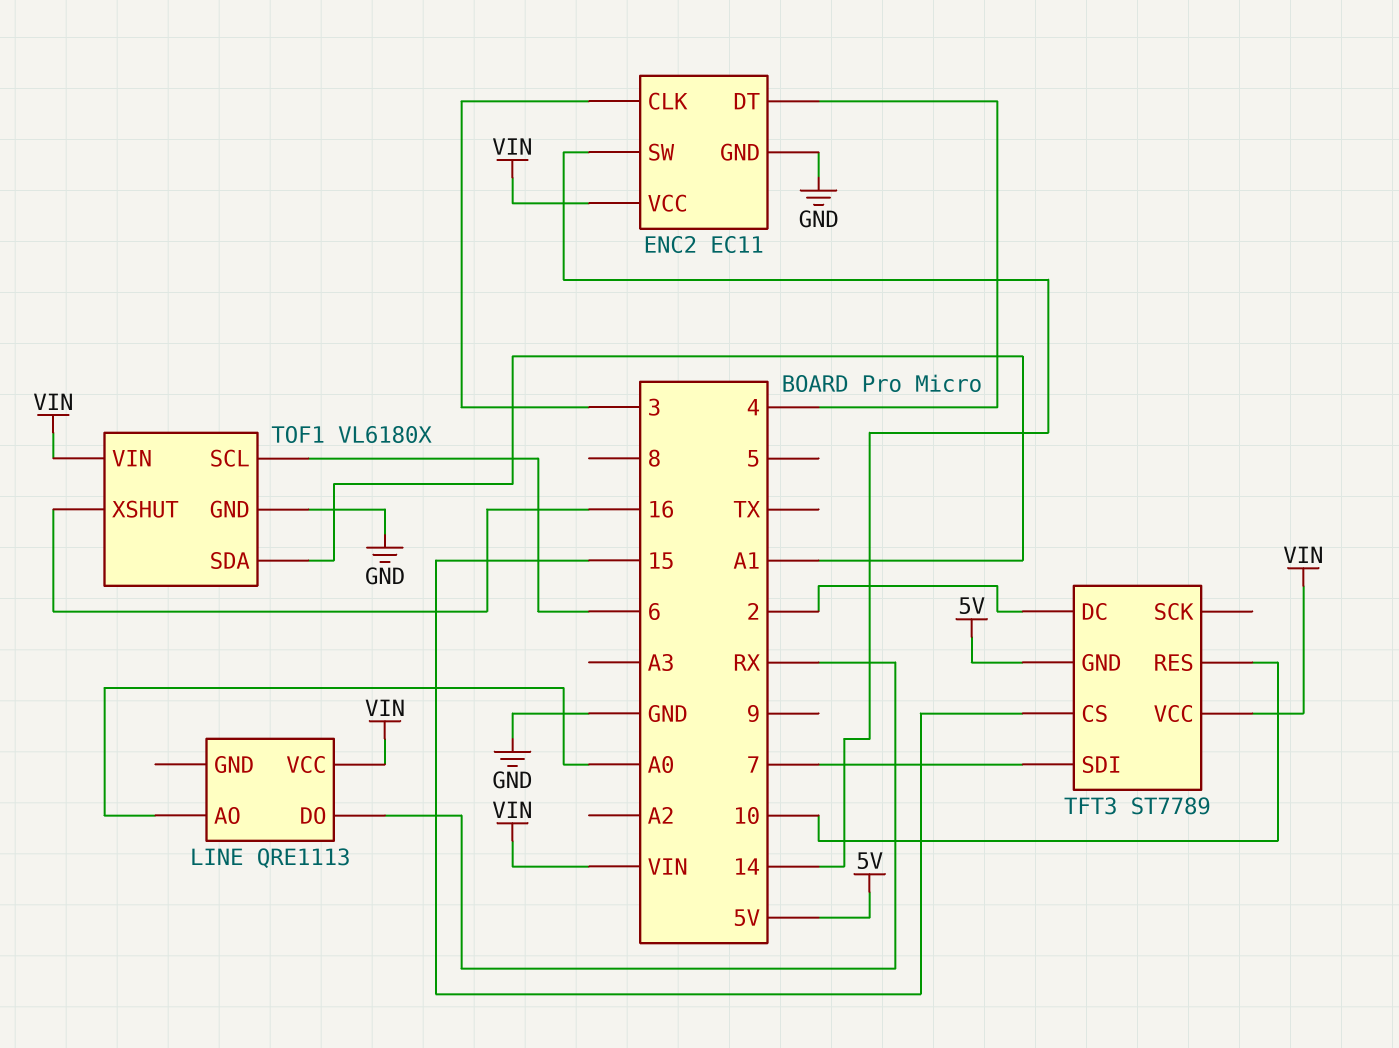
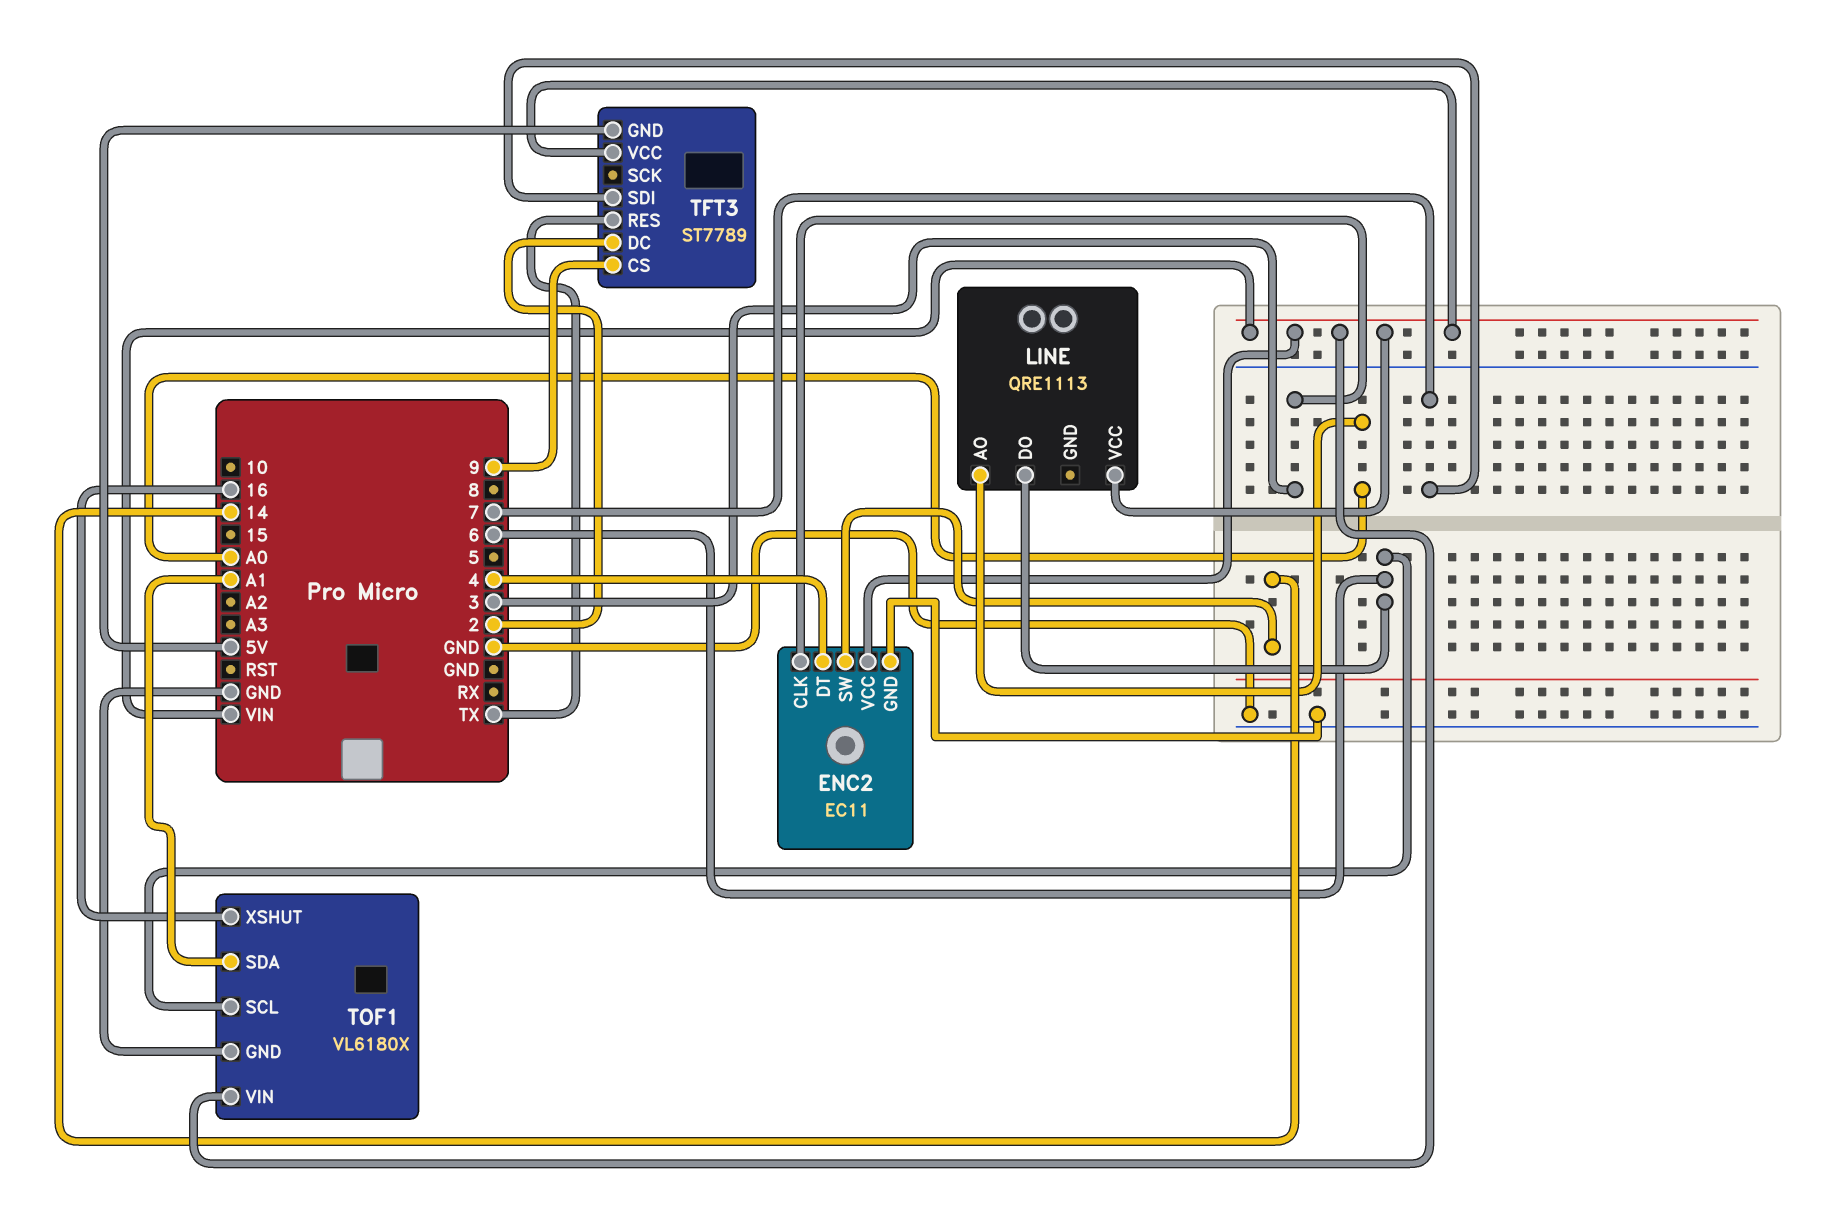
LINE pin DO: RX -> 6
TFT3 pin CS: 15 -> 9
TFT3 pin RES: 10 -> TX

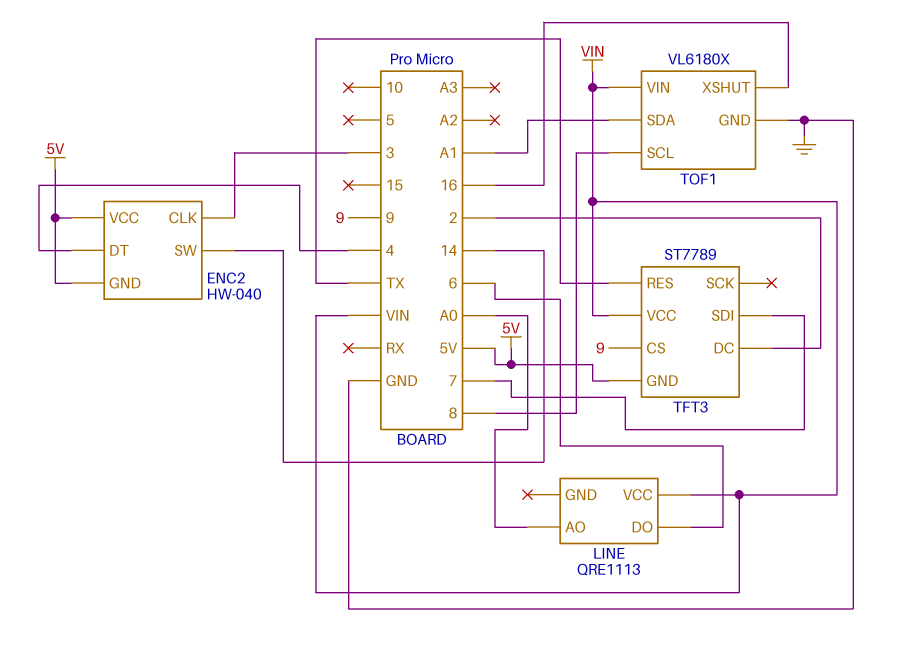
ENC2: EC11 -> HW-040
ENC2 pin GND: GND -> 5V
ENC2 pin VCC: VIN -> 5V
TOF1 pin SCL: 6 -> 8

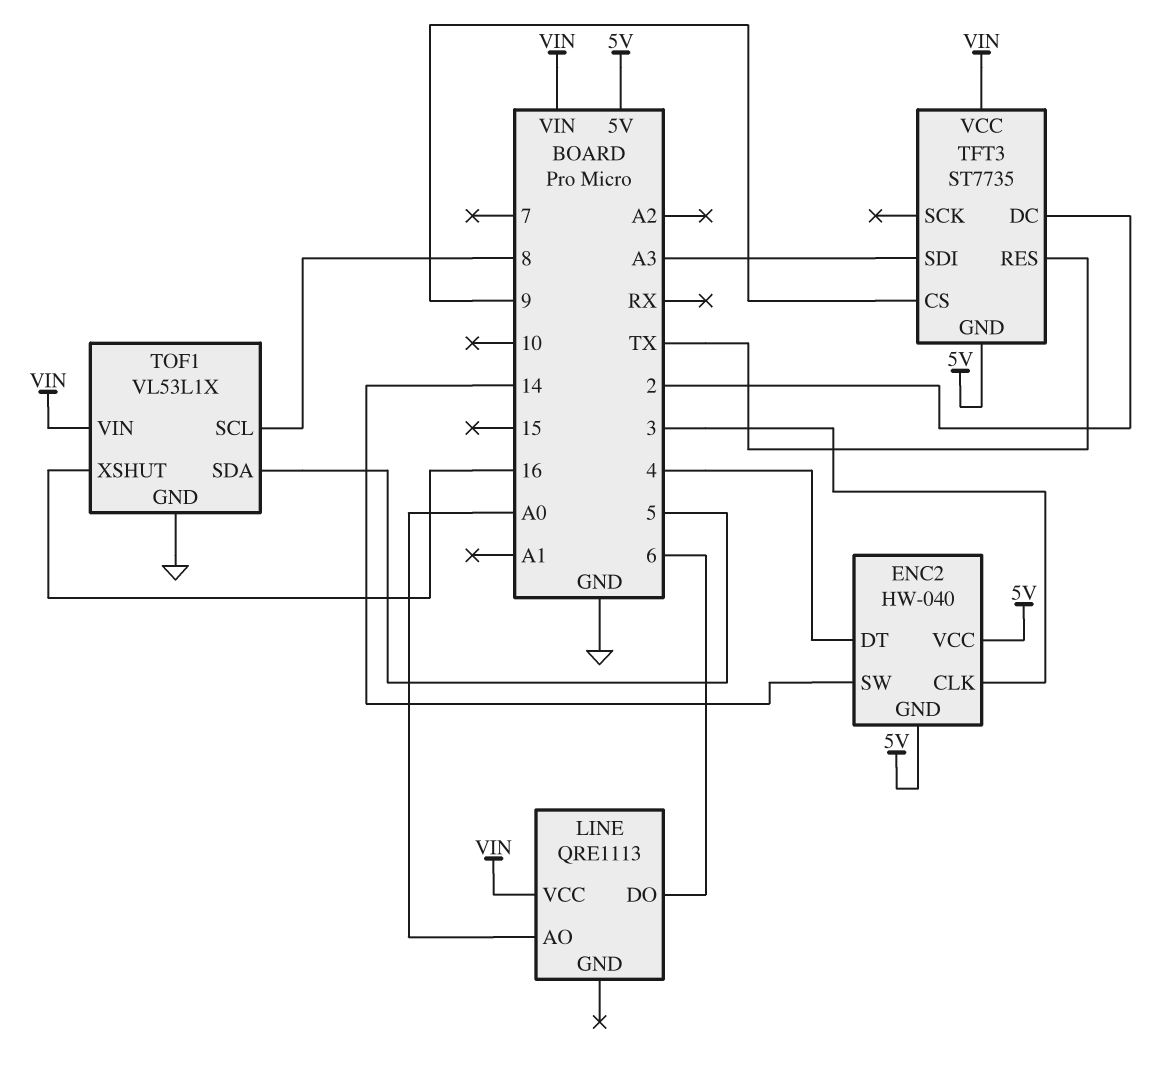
TFT3: ST7789 -> ST7735
TFT3 pin SDI: 7 -> A3
TOF1: VL6180X -> VL53L1X
TOF1 pin SDA: A1 -> 5

